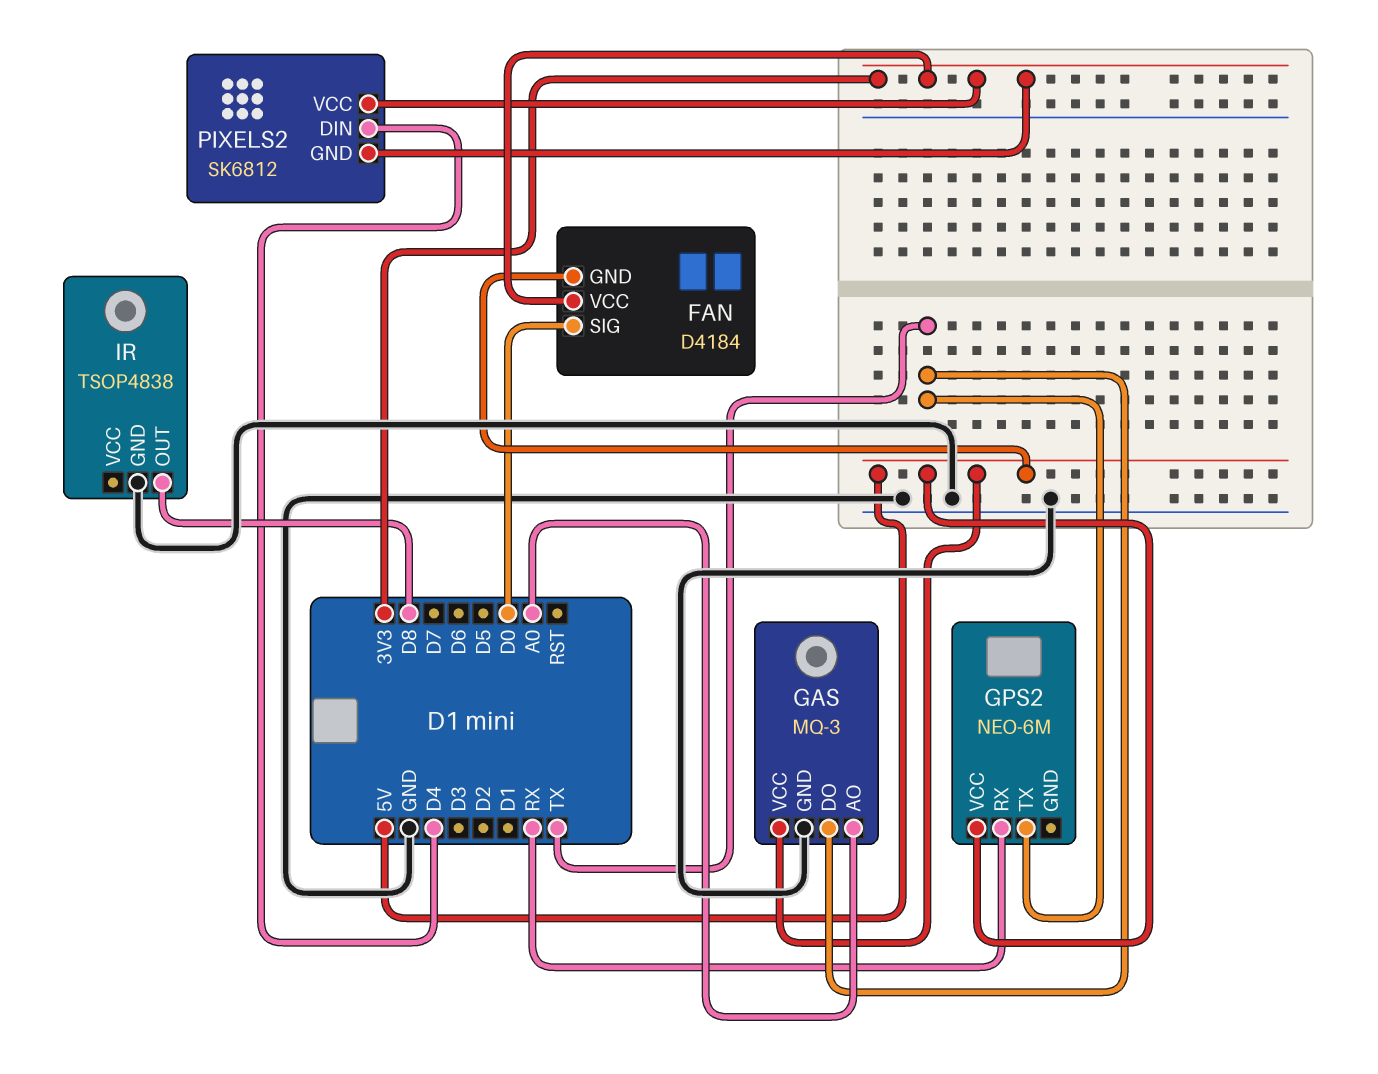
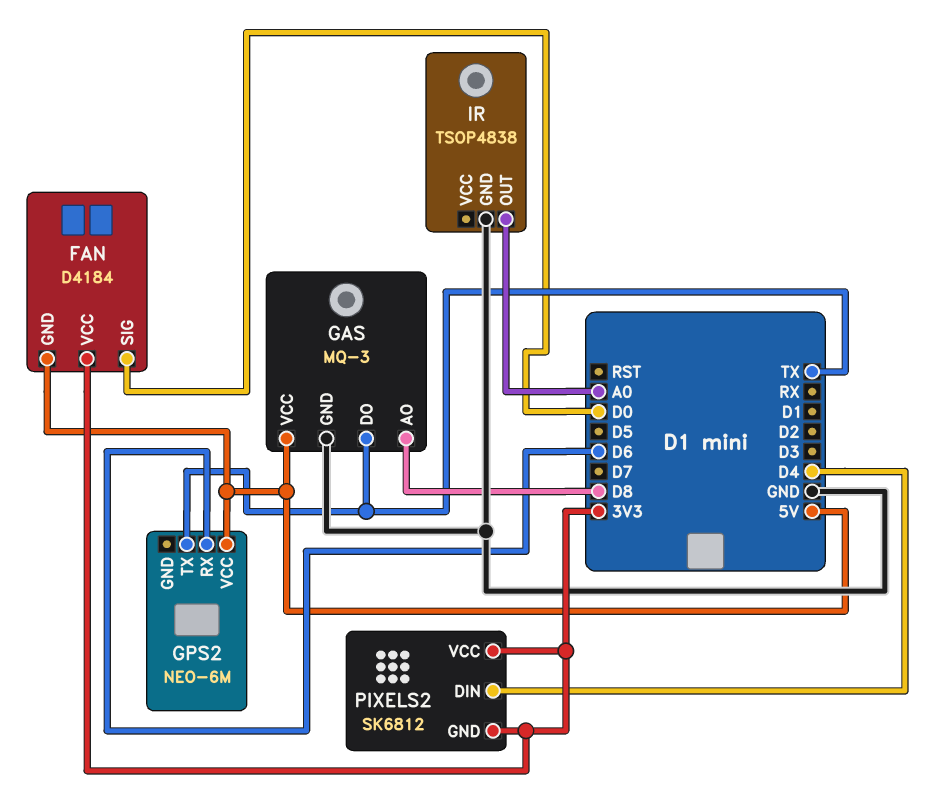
GAS pin AO: A0 -> D8
GPS2 pin RX: RX -> D6
IR pin OUT: D8 -> A0

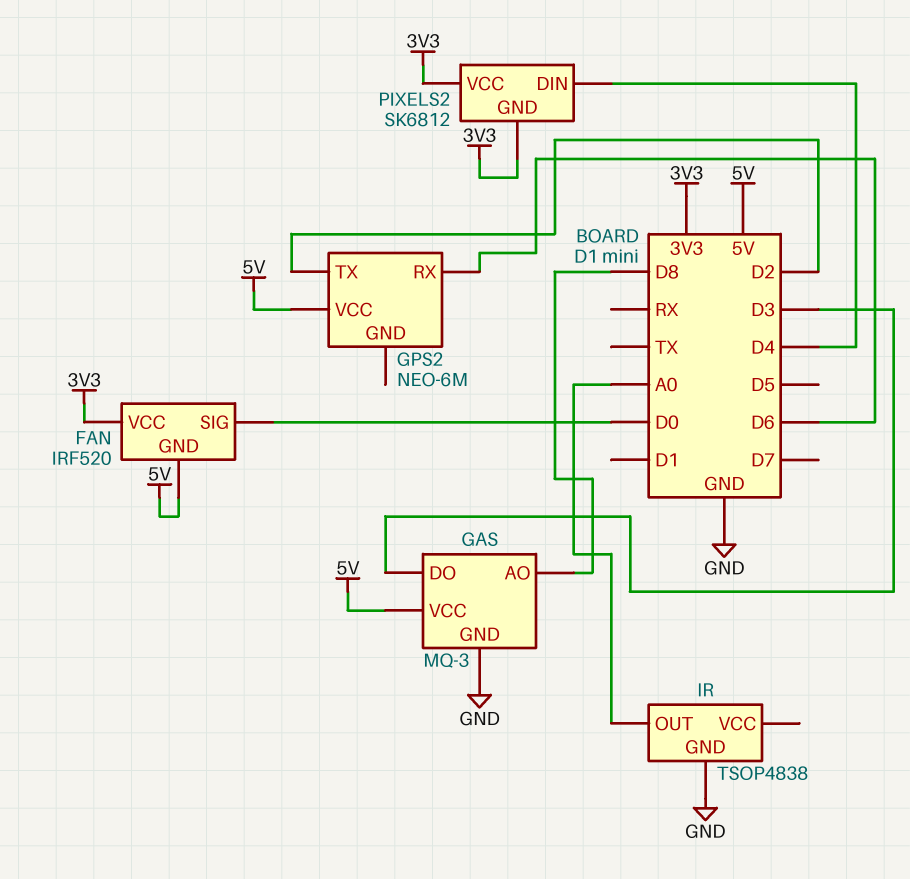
FAN: D4184 -> IRF520
GAS pin DO: TX -> D3
GPS2 pin TX: TX -> D2

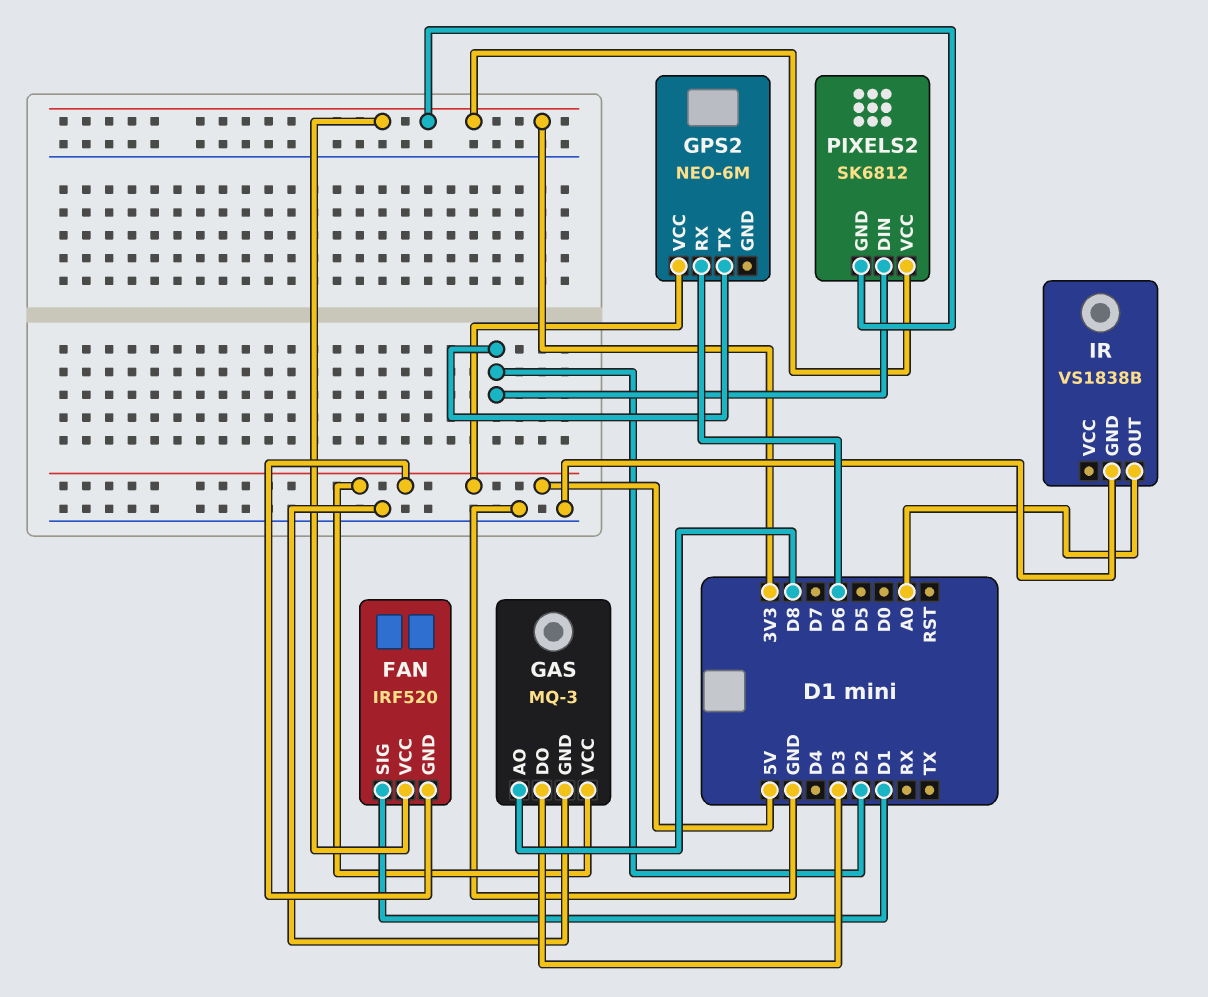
FAN pin SIG: D0 -> D1
IR: TSOP4838 -> VS1838B
PIXELS2 pin DIN: D4 -> D2

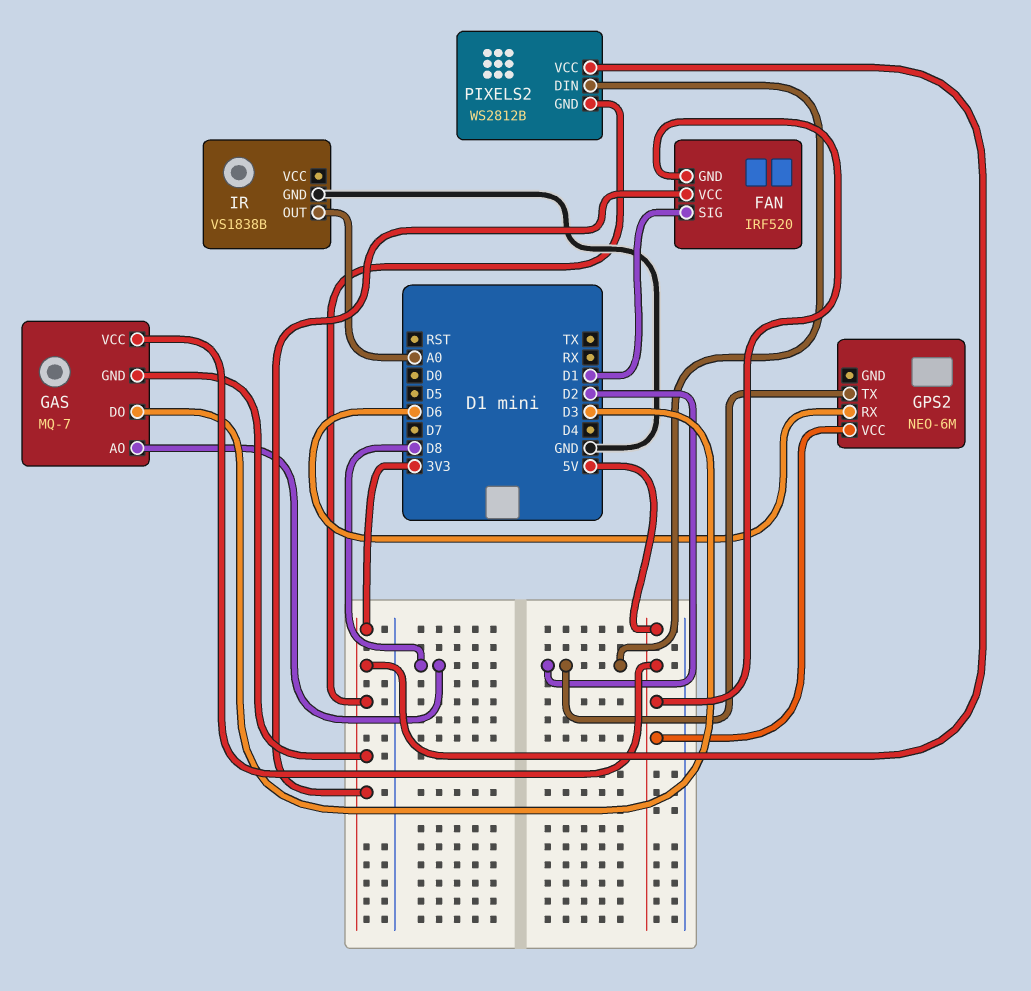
GAS: MQ-3 -> MQ-7
GAS pin GND: GND -> 3V3
PIXELS2: SK6812 -> WS2812B

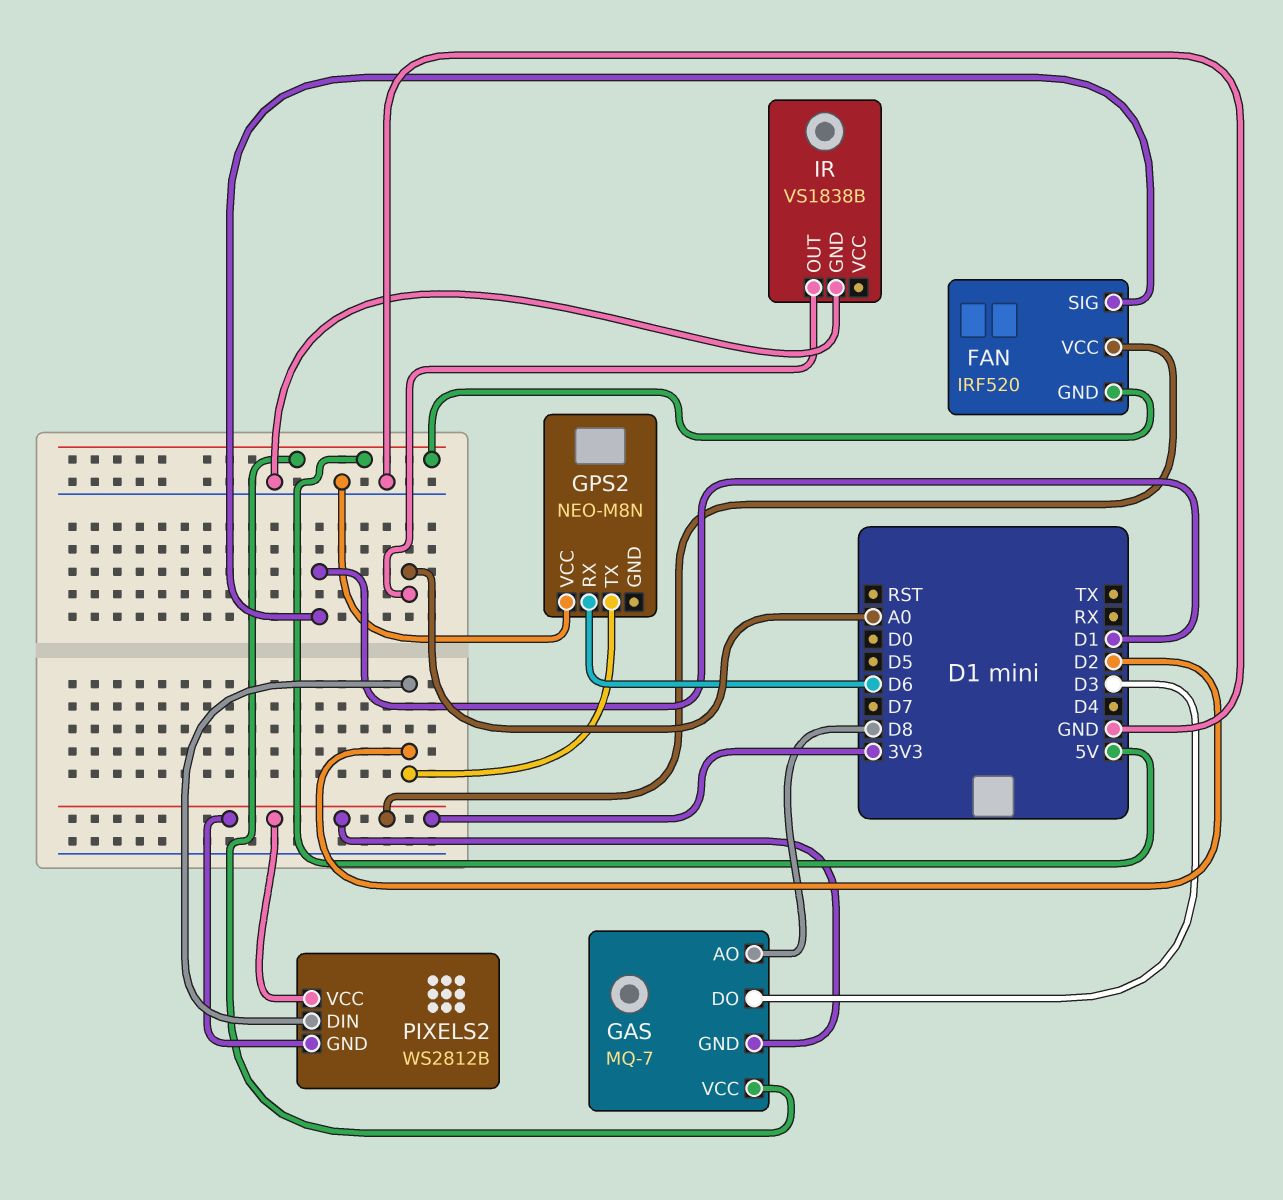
GPS2: NEO-6M -> NEO-M8N
GPS2 pin VCC: 5V -> GND

